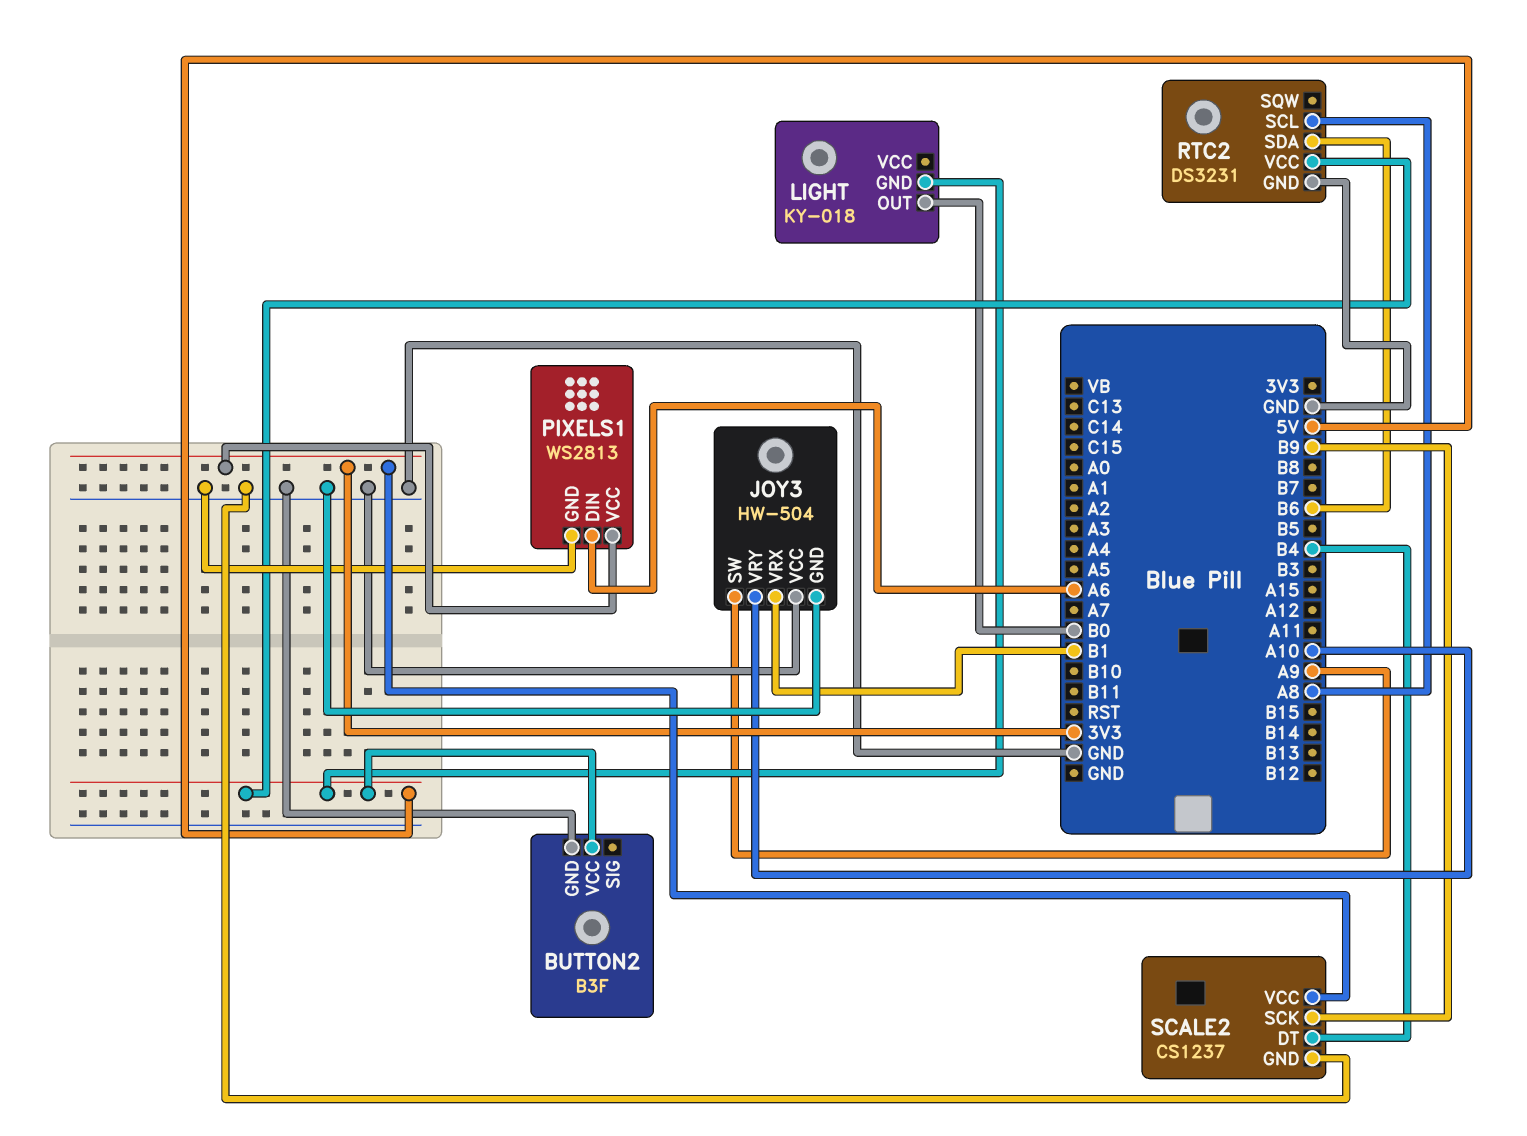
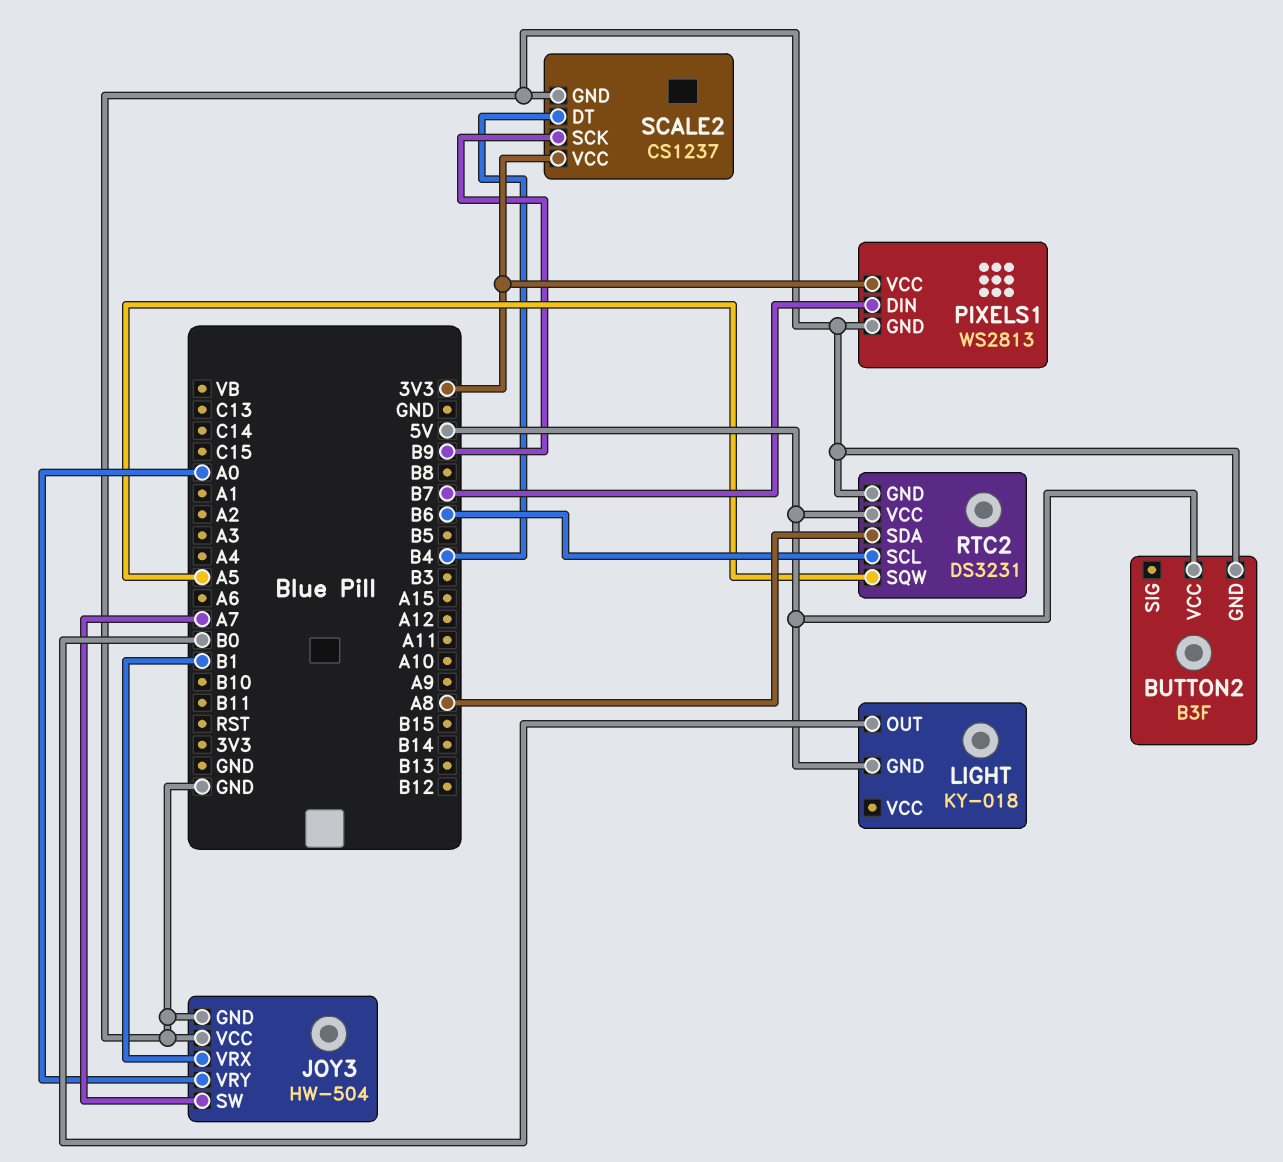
JOY3 pin SW: A9 -> A7
JOY3 pin VRY: A10 -> A0
PIXELS1 pin DIN: A6 -> B7
RTC2 pin SCL: A8 -> B6
RTC2 pin SDA: B6 -> A8
RTC2 pin SQW: none -> A5

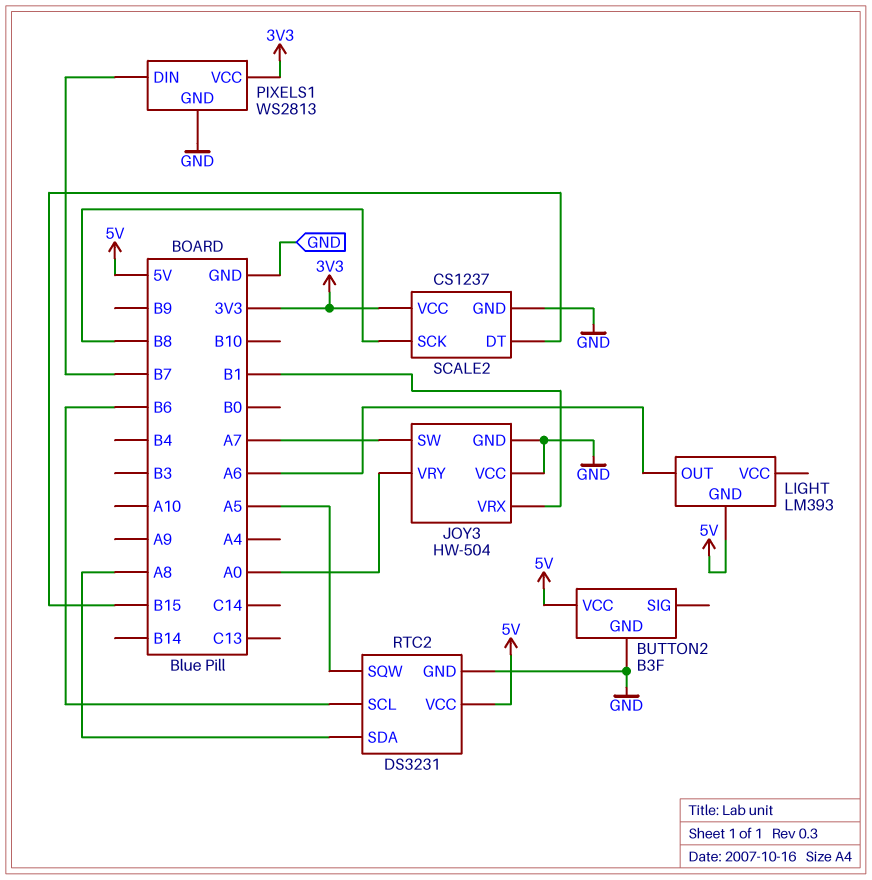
LIGHT: KY-018 -> LM393
LIGHT pin OUT: B0 -> A6
SCALE2 pin DT: B4 -> B15
SCALE2 pin SCK: B9 -> B8

